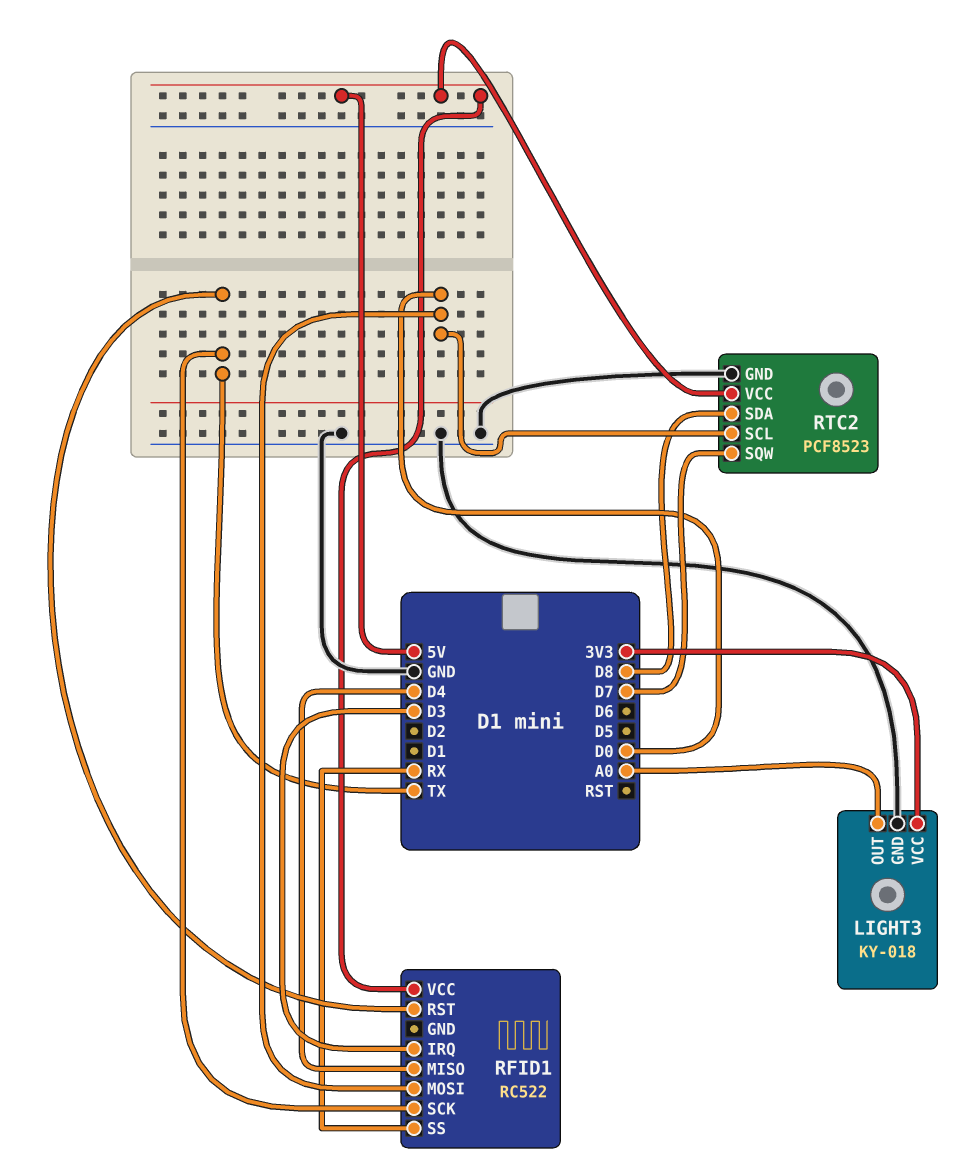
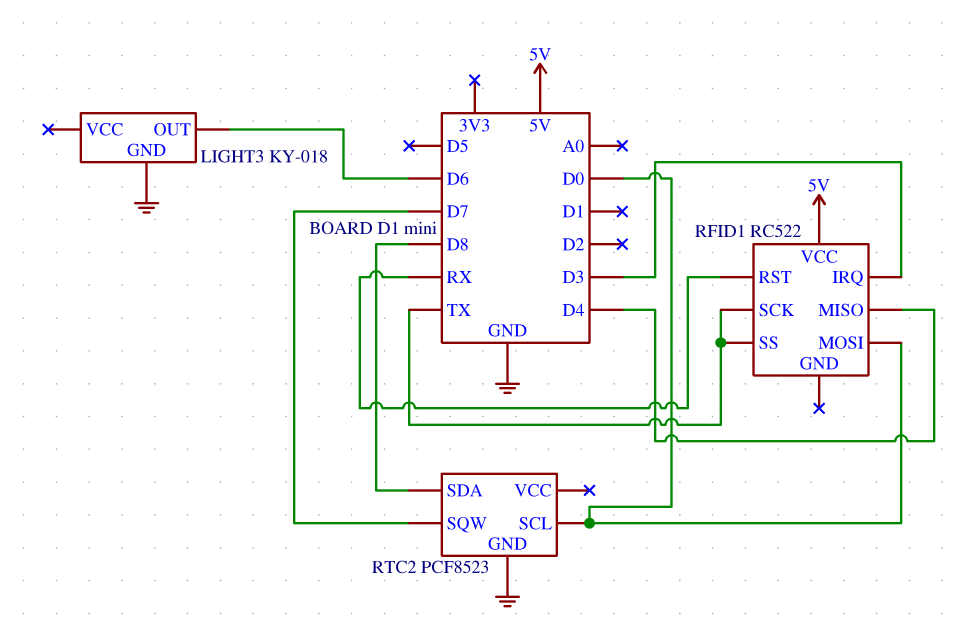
LIGHT3 pin OUT: A0 -> D6
LIGHT3 pin VCC: 3V3 -> none
RFID1 pin RST: TX -> RX
RFID1 pin SS: RX -> TX
RTC2 pin VCC: 5V -> none

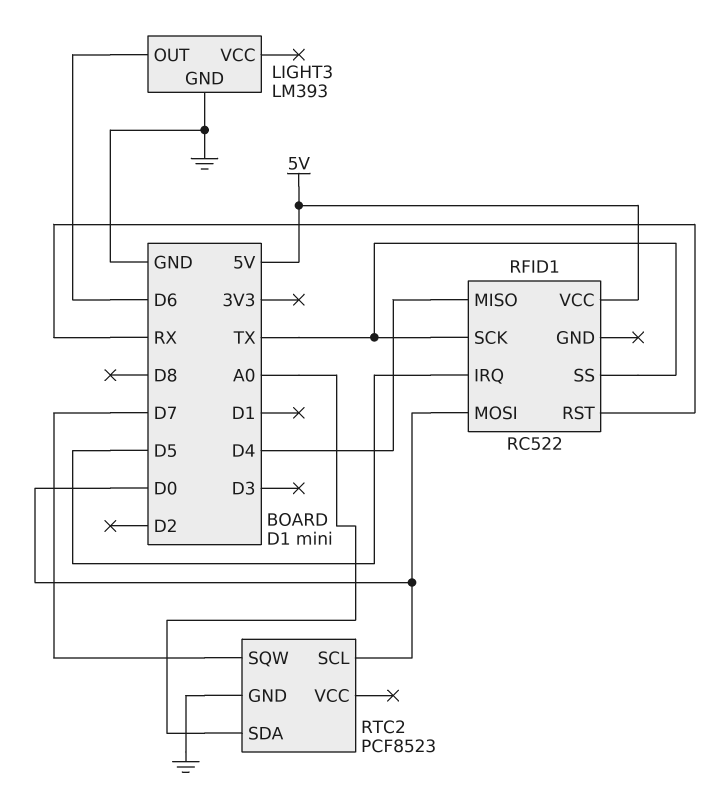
LIGHT3: KY-018 -> LM393
RFID1 pin IRQ: D3 -> D5
RTC2 pin SDA: D8 -> A0

